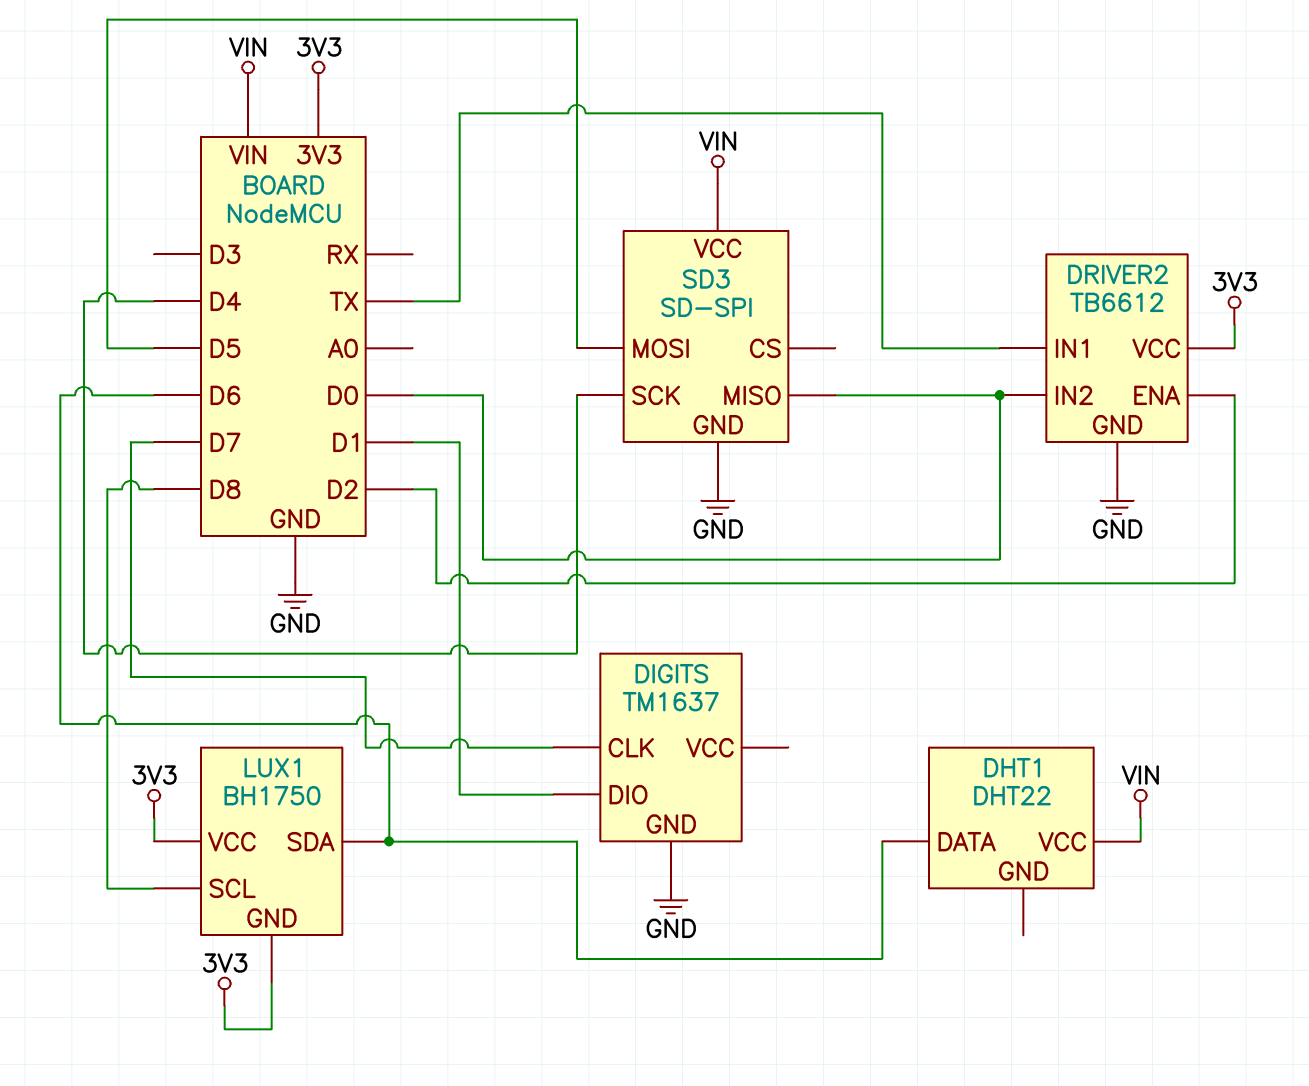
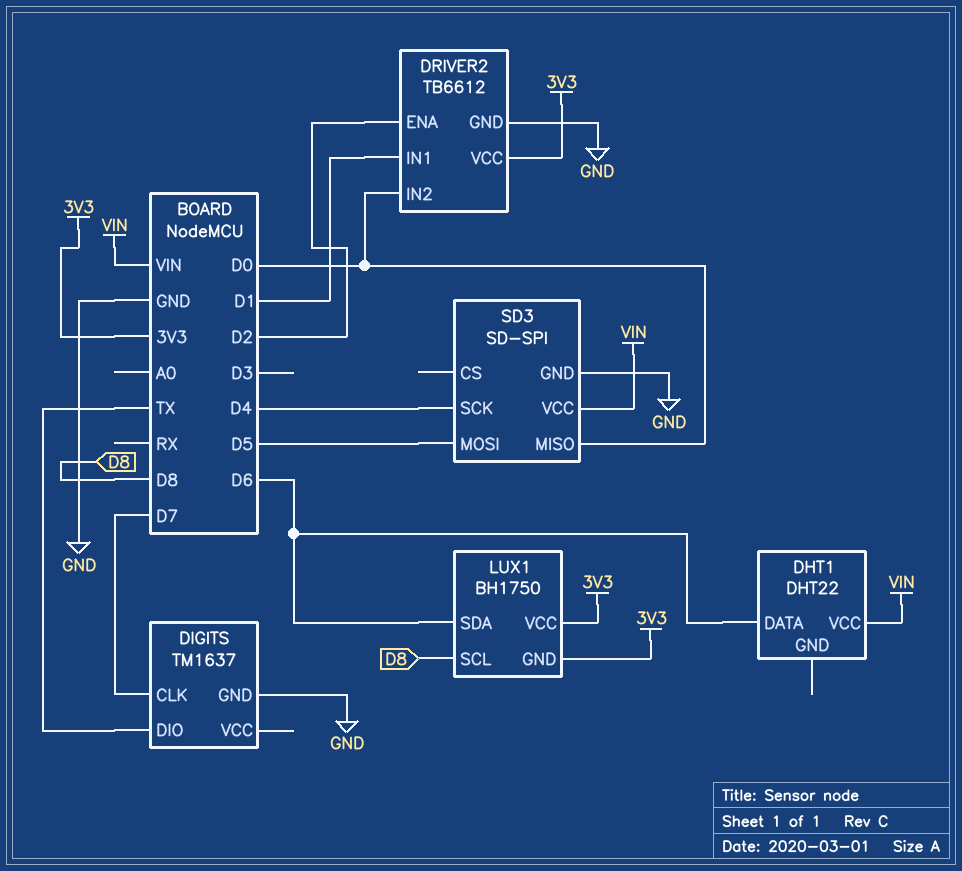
DIGITS pin DIO: D1 -> TX
DRIVER2 pin IN1: TX -> D1

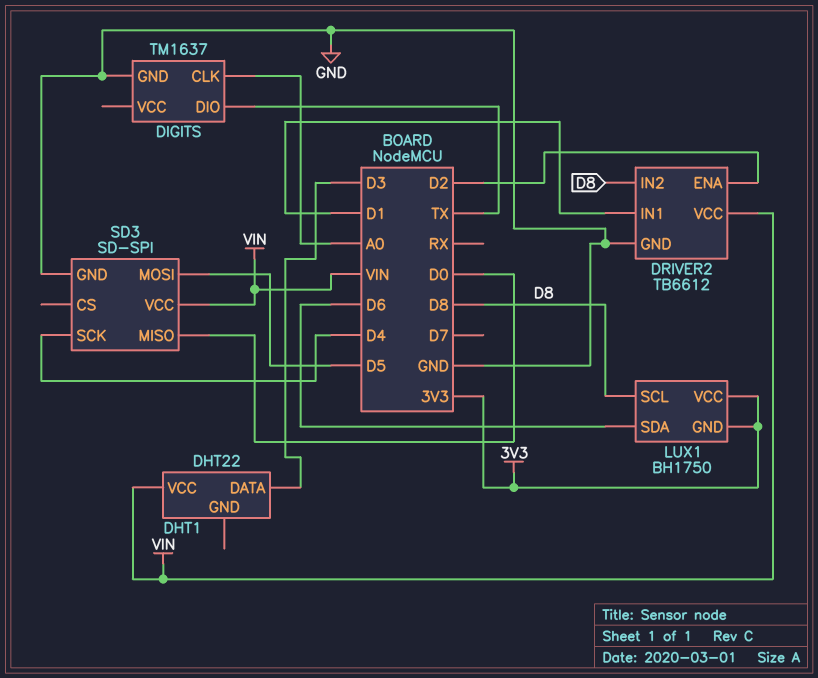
DHT1 pin DATA: D6 -> D3
DIGITS pin CLK: D7 -> A0
DRIVER2 pin IN2: D0 -> D8
DRIVER2 pin VCC: 3V3 -> VIN

